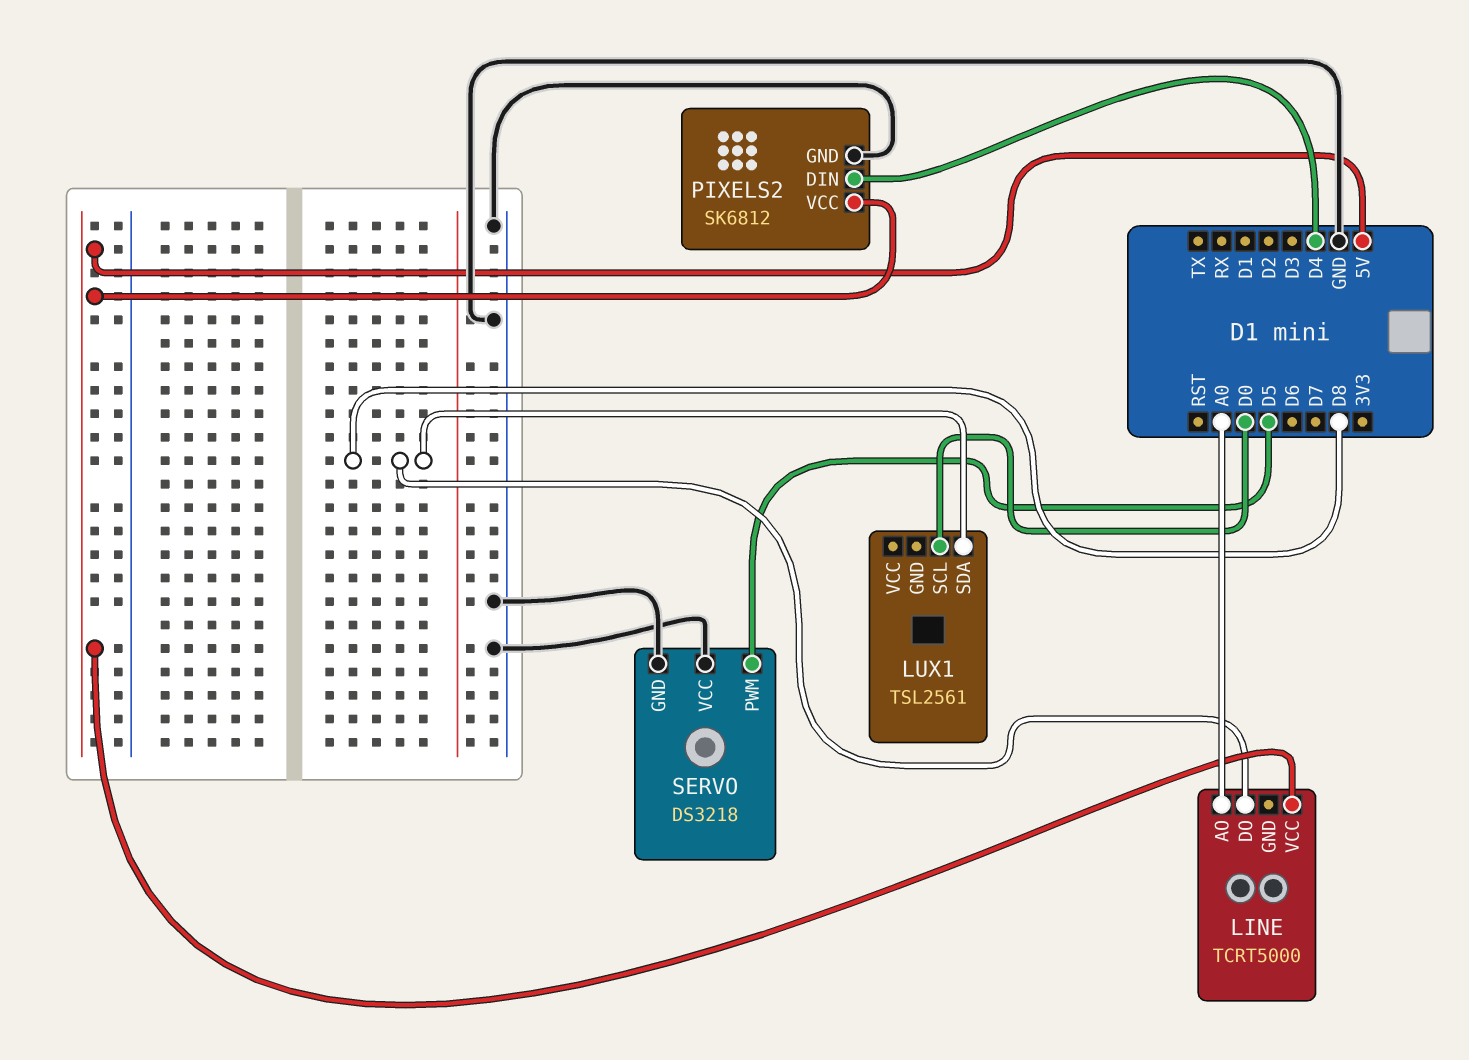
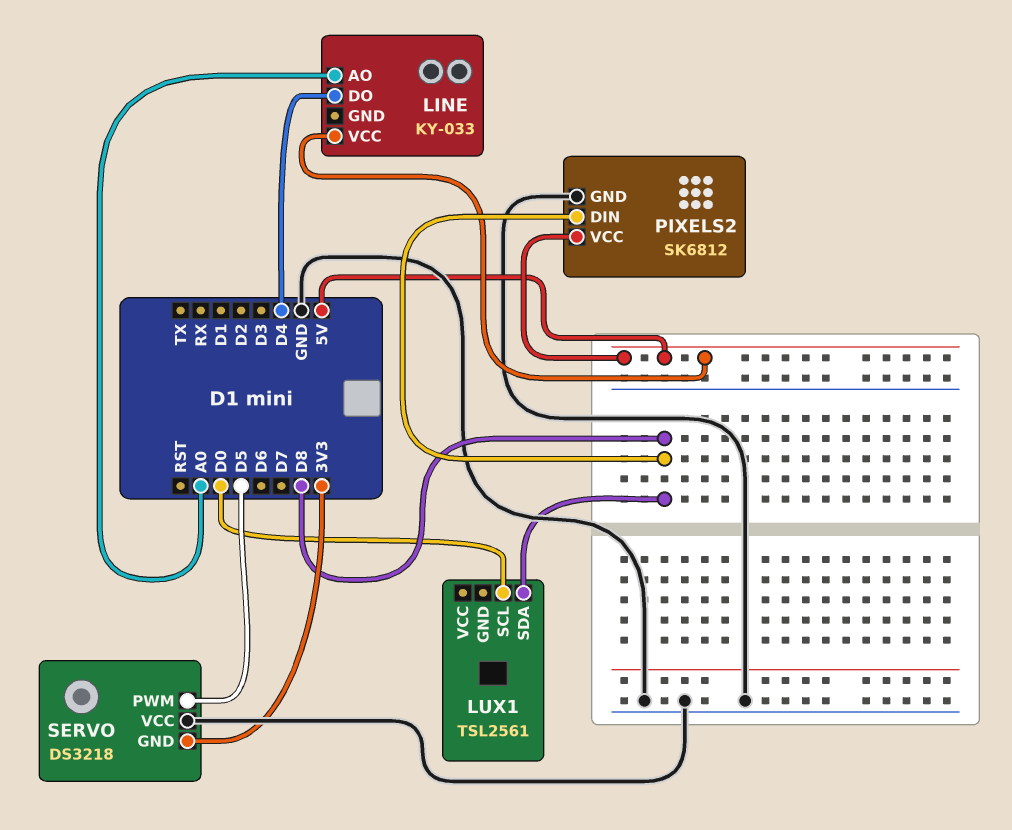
LINE: TCRT5000 -> KY-033
LINE pin DO: D8 -> D4
PIXELS2 pin DIN: D4 -> D8
SERVO pin GND: GND -> 3V3

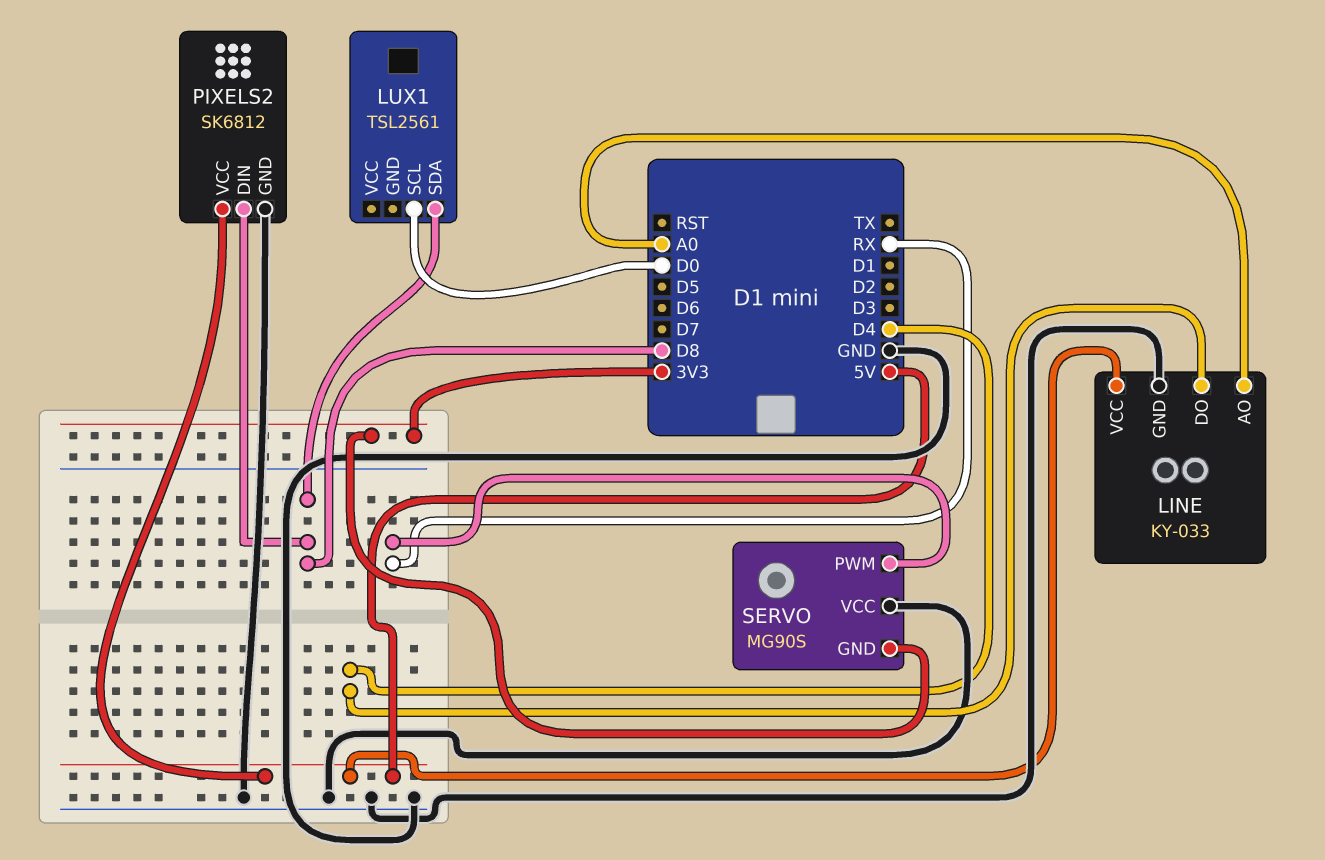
LINE pin GND: none -> GND
SERVO: DS3218 -> MG90S
SERVO pin PWM: D5 -> RX

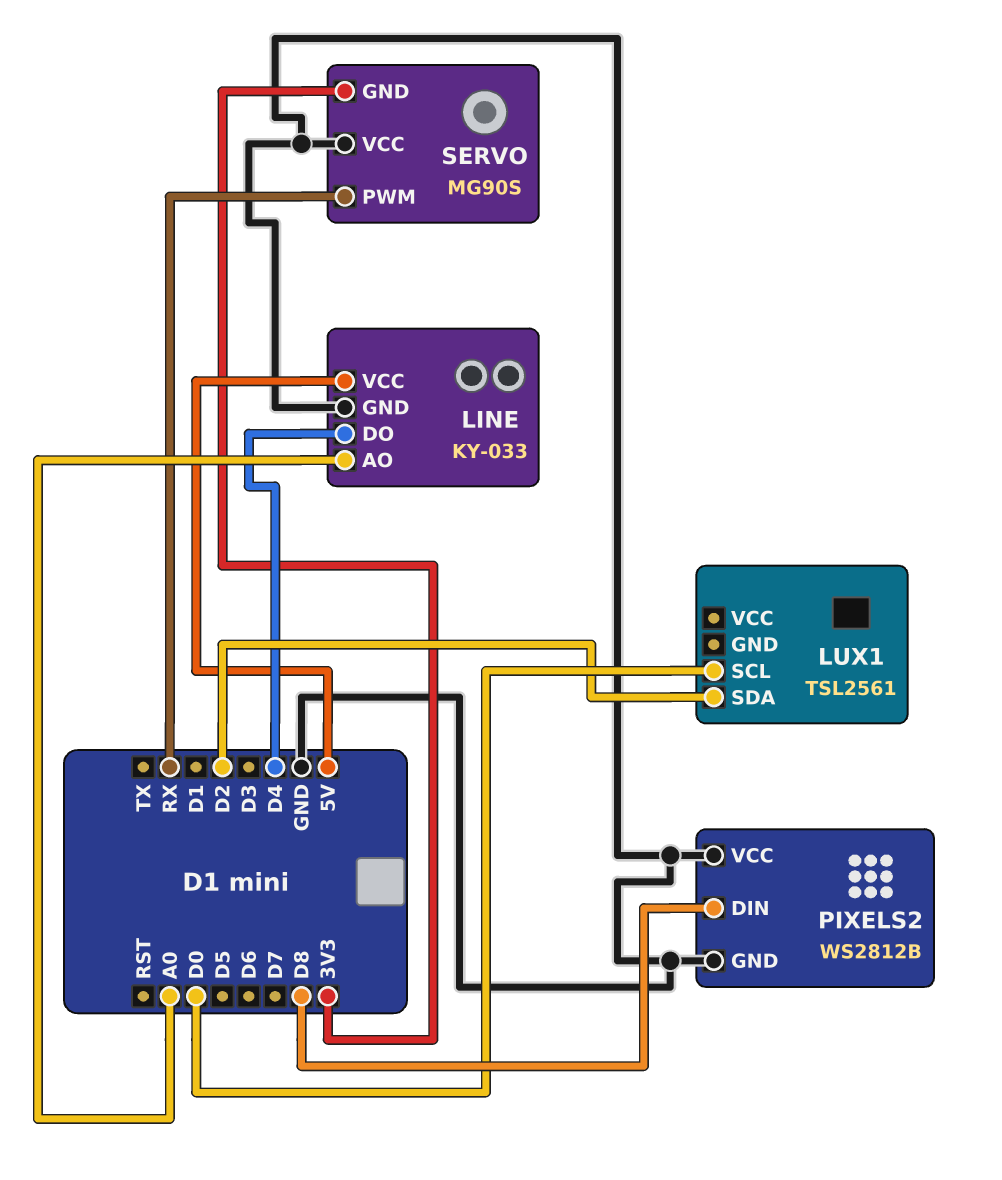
LUX1 pin SDA: D8 -> D2
PIXELS2: SK6812 -> WS2812B
PIXELS2 pin VCC: 5V -> GND

